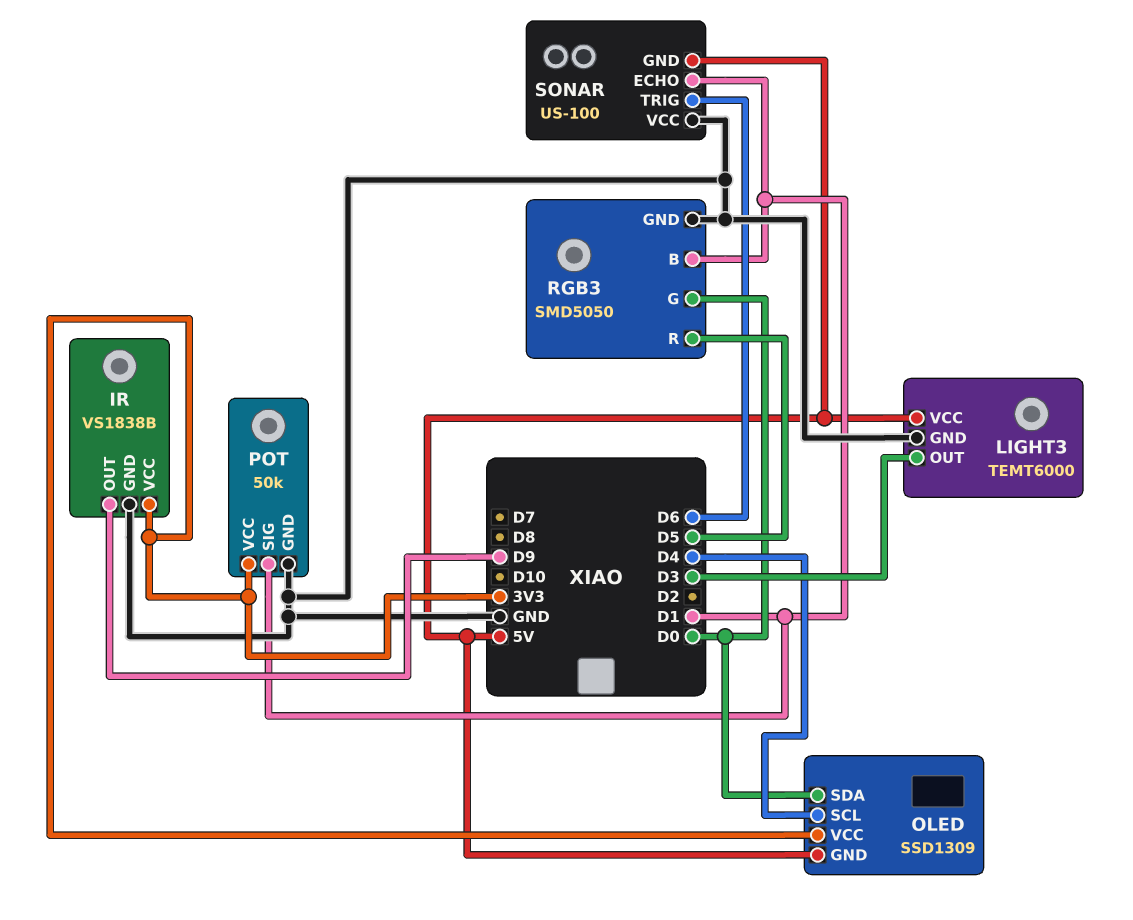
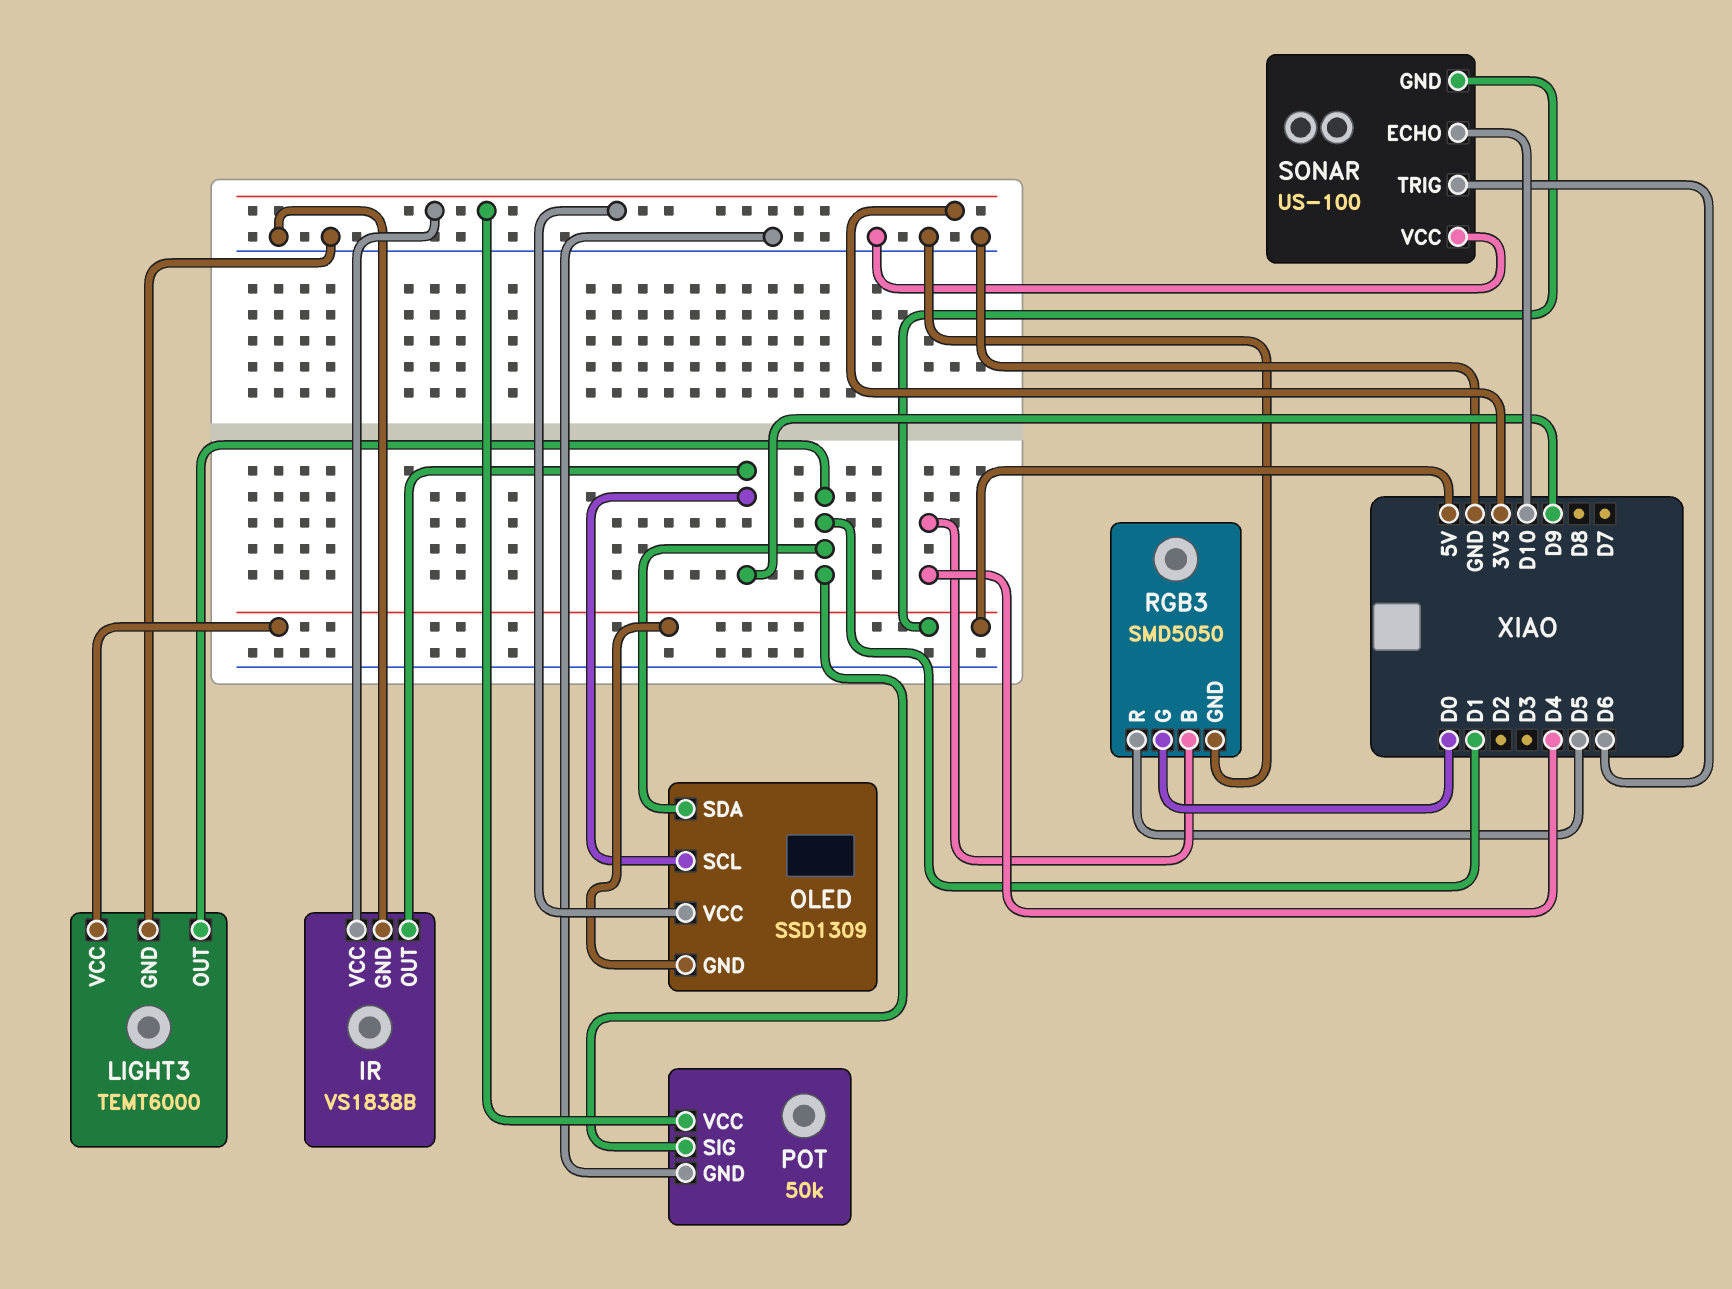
LIGHT3 pin OUT: D3 -> D1
OLED pin SCL: D4 -> D9
OLED pin SDA: D0 -> D1
RGB3 pin B: D1 -> D4
SONAR pin ECHO: D1 -> D10

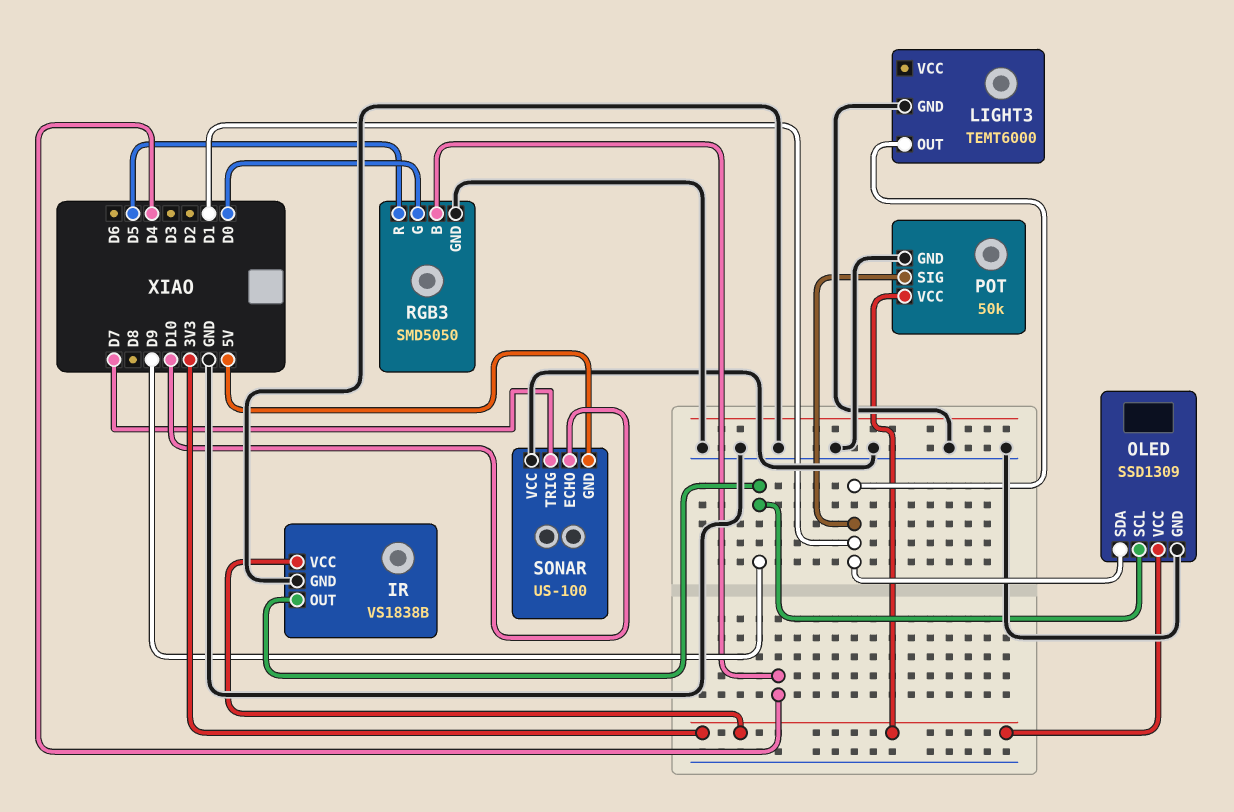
LIGHT3 pin VCC: 5V -> none
OLED pin GND: 5V -> GND
SONAR pin TRIG: D6 -> D7

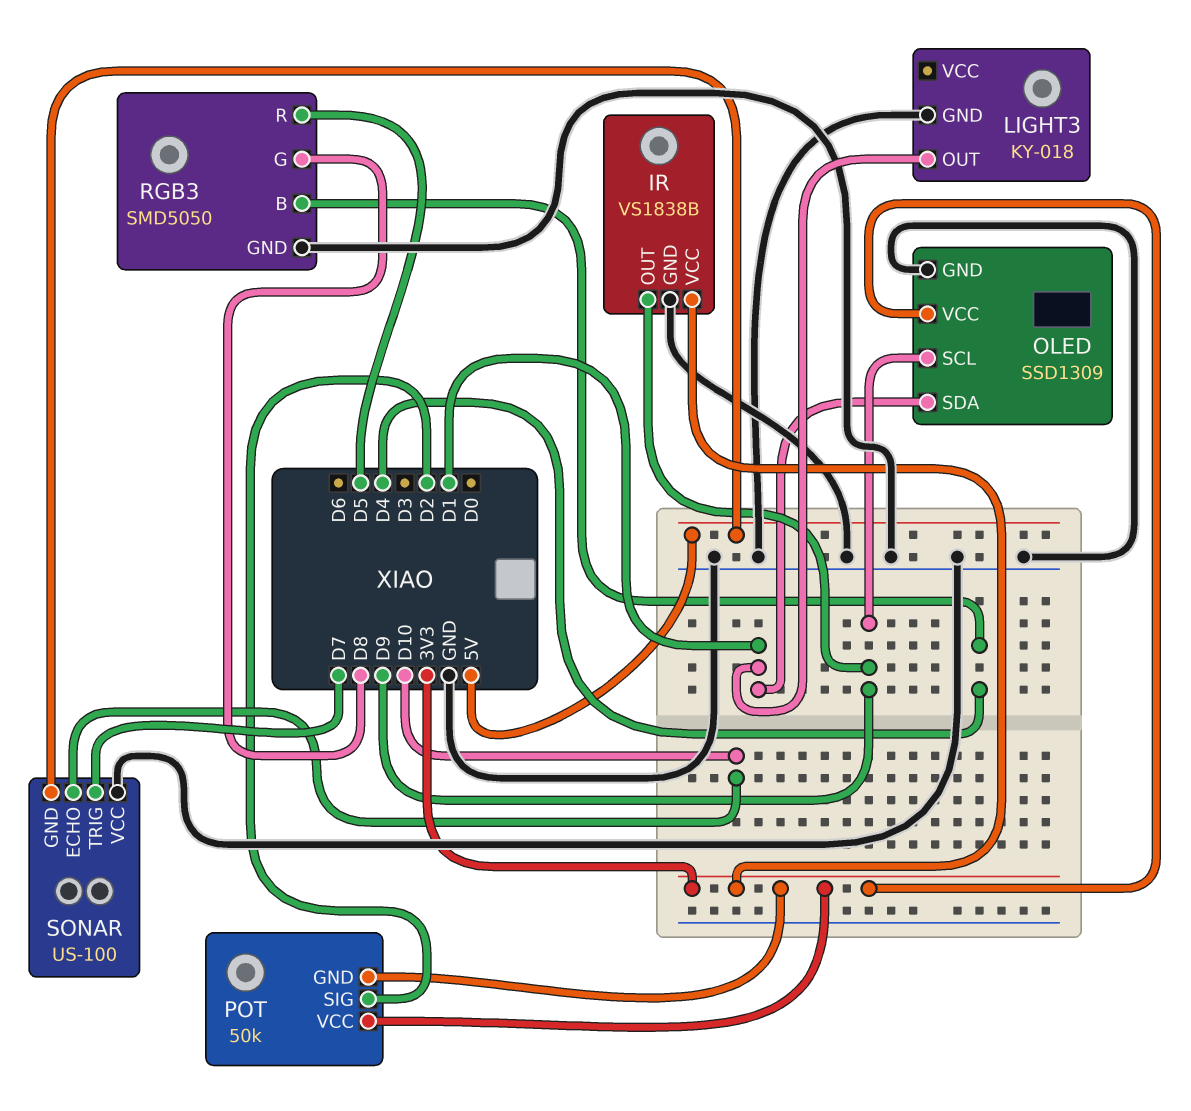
LIGHT3: TEMT6000 -> KY-018
POT pin GND: GND -> 3V3
POT pin SIG: D1 -> D2
RGB3 pin G: D0 -> D8

